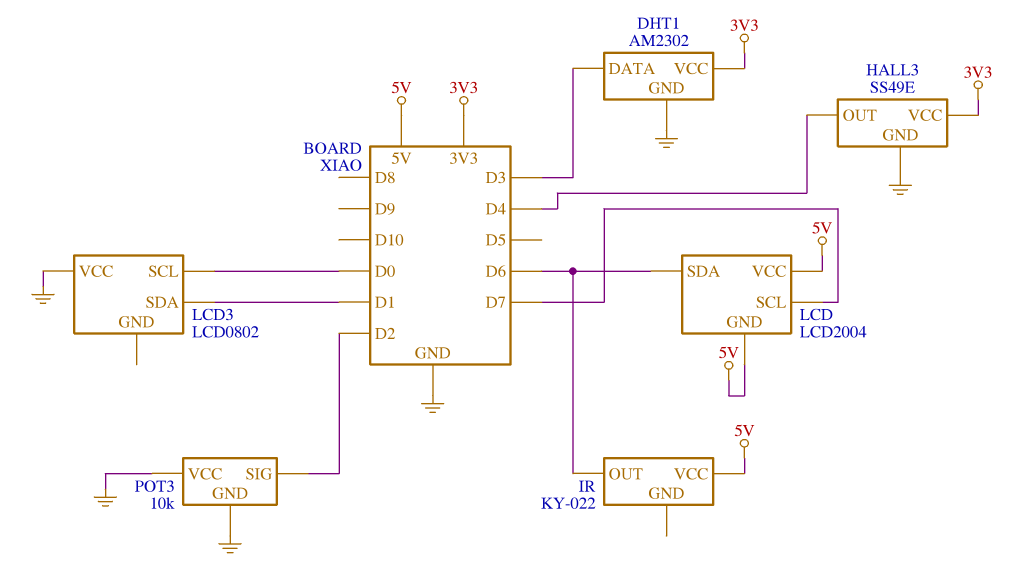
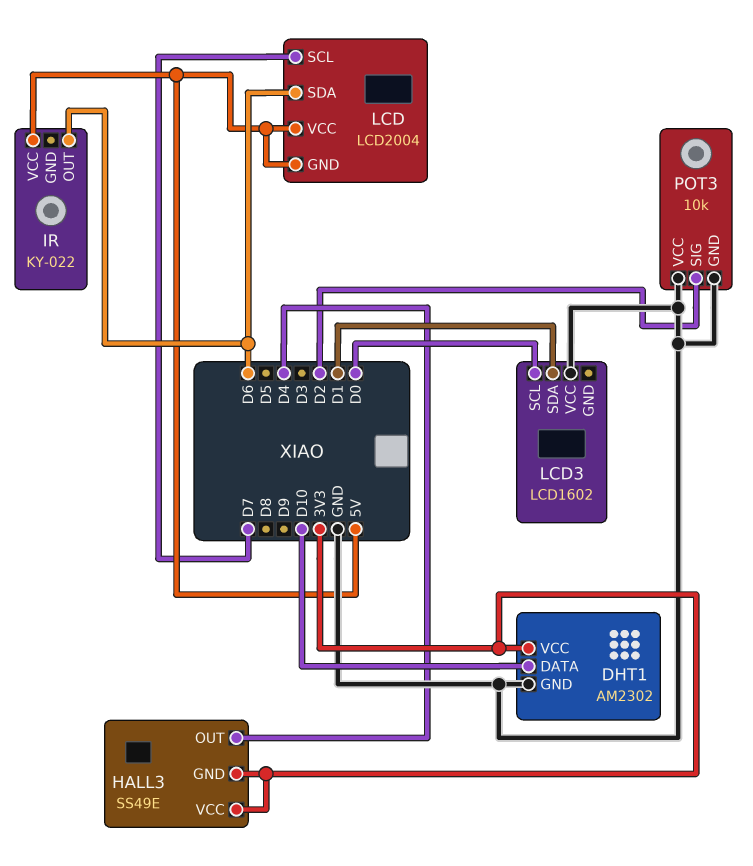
DHT1 pin DATA: D3 -> D10
HALL3 pin GND: GND -> 3V3
LCD3: LCD0802 -> LCD1602

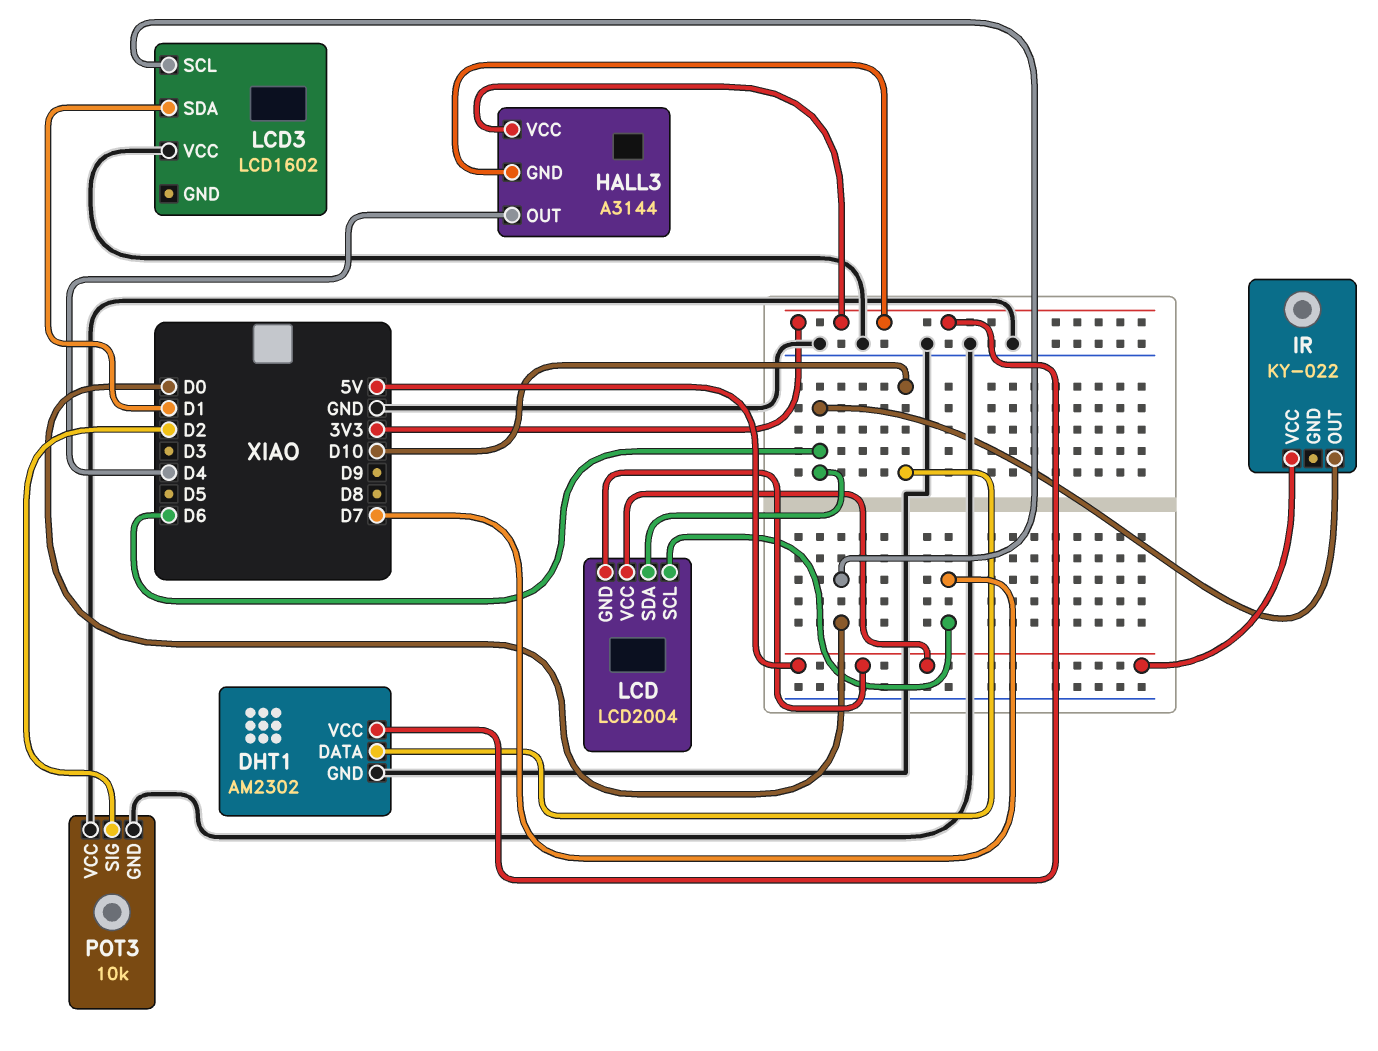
HALL3: SS49E -> A3144

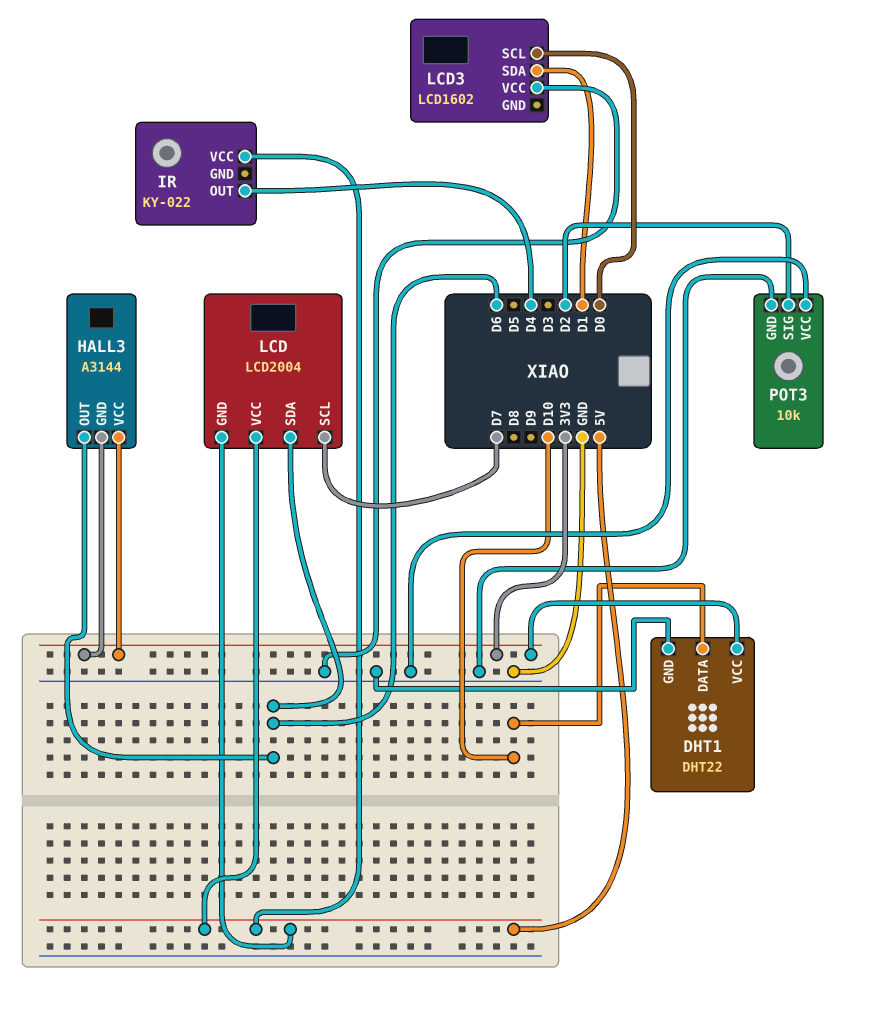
DHT1: AM2302 -> DHT22
HALL3 pin OUT: D4 -> D6
IR pin OUT: D6 -> D4

